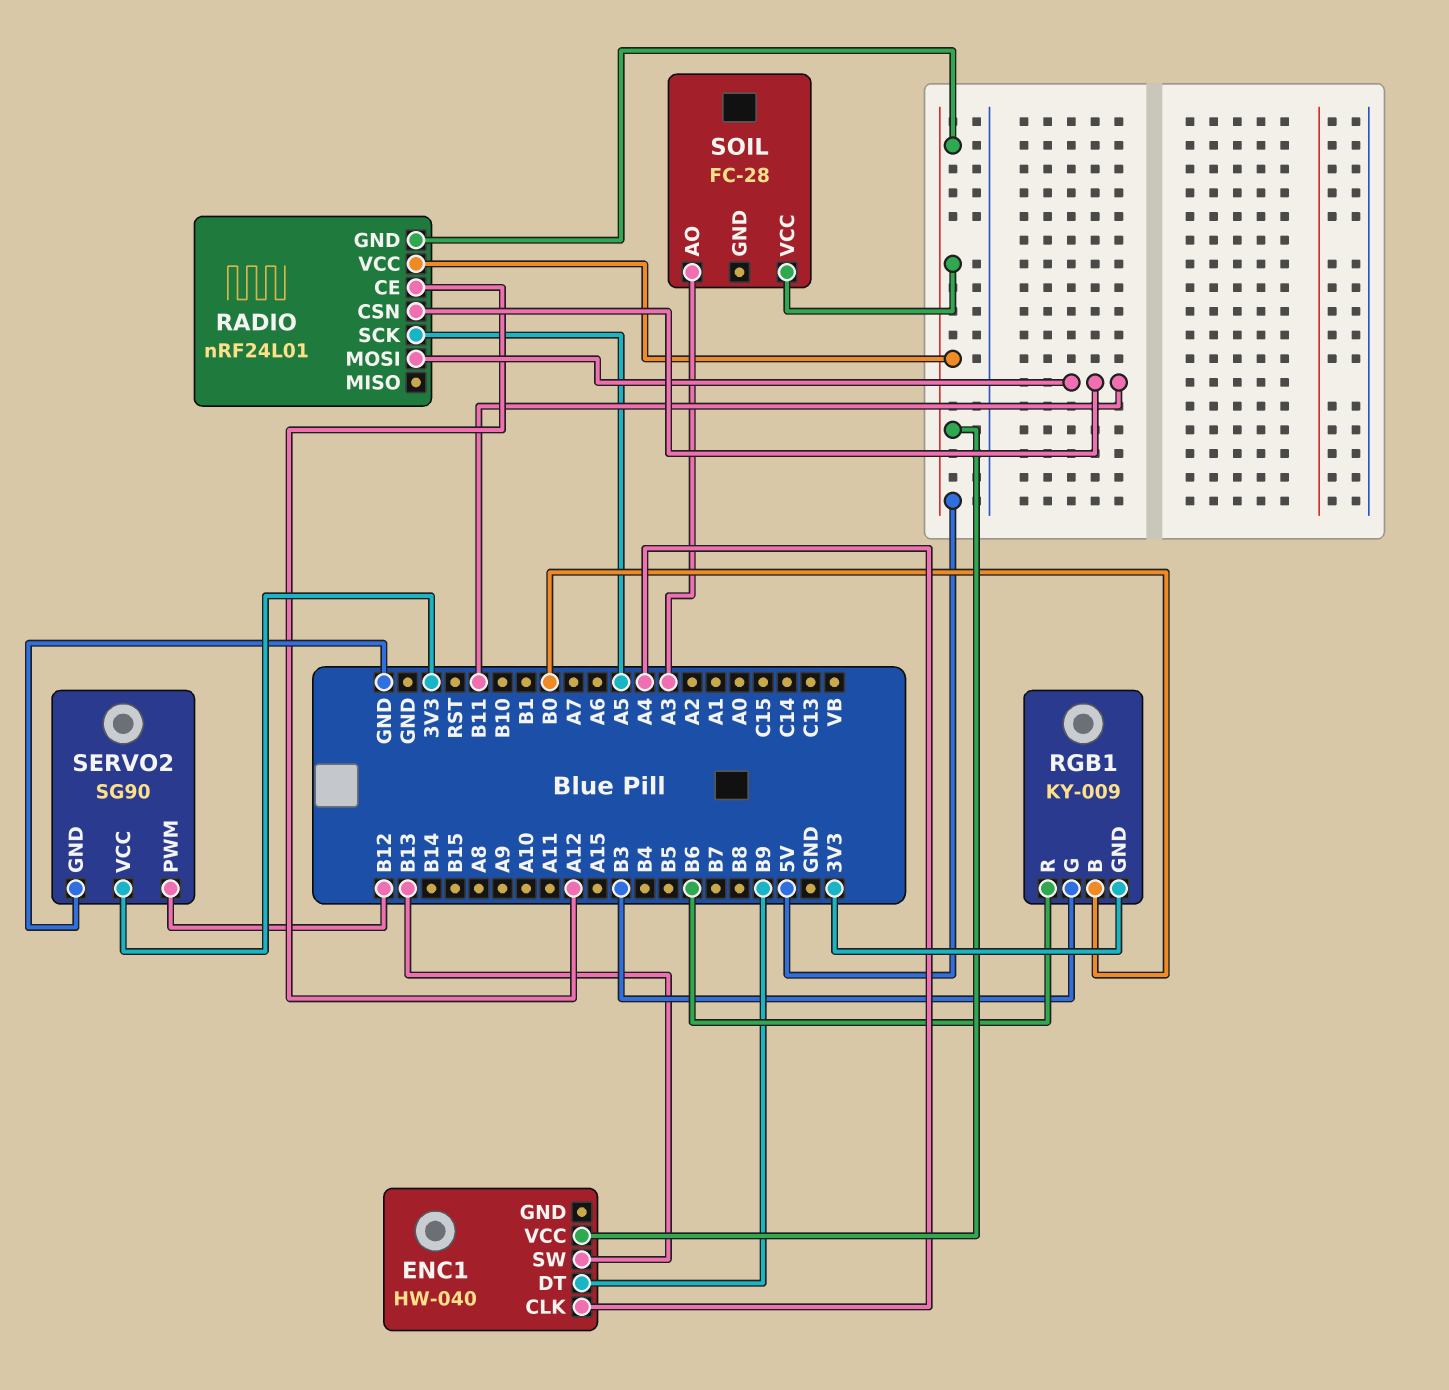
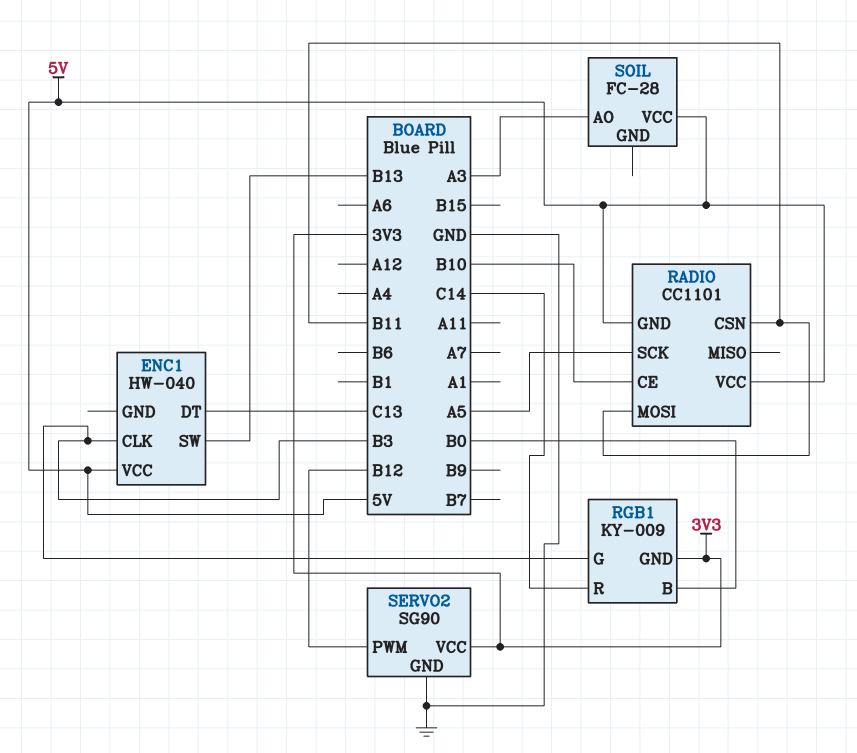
ENC1 pin CLK: A4 -> B3
ENC1 pin DT: B9 -> C13
RADIO: nRF24L01 -> CC1101
RADIO pin CE: A12 -> B10
RGB1 pin R: B6 -> C14

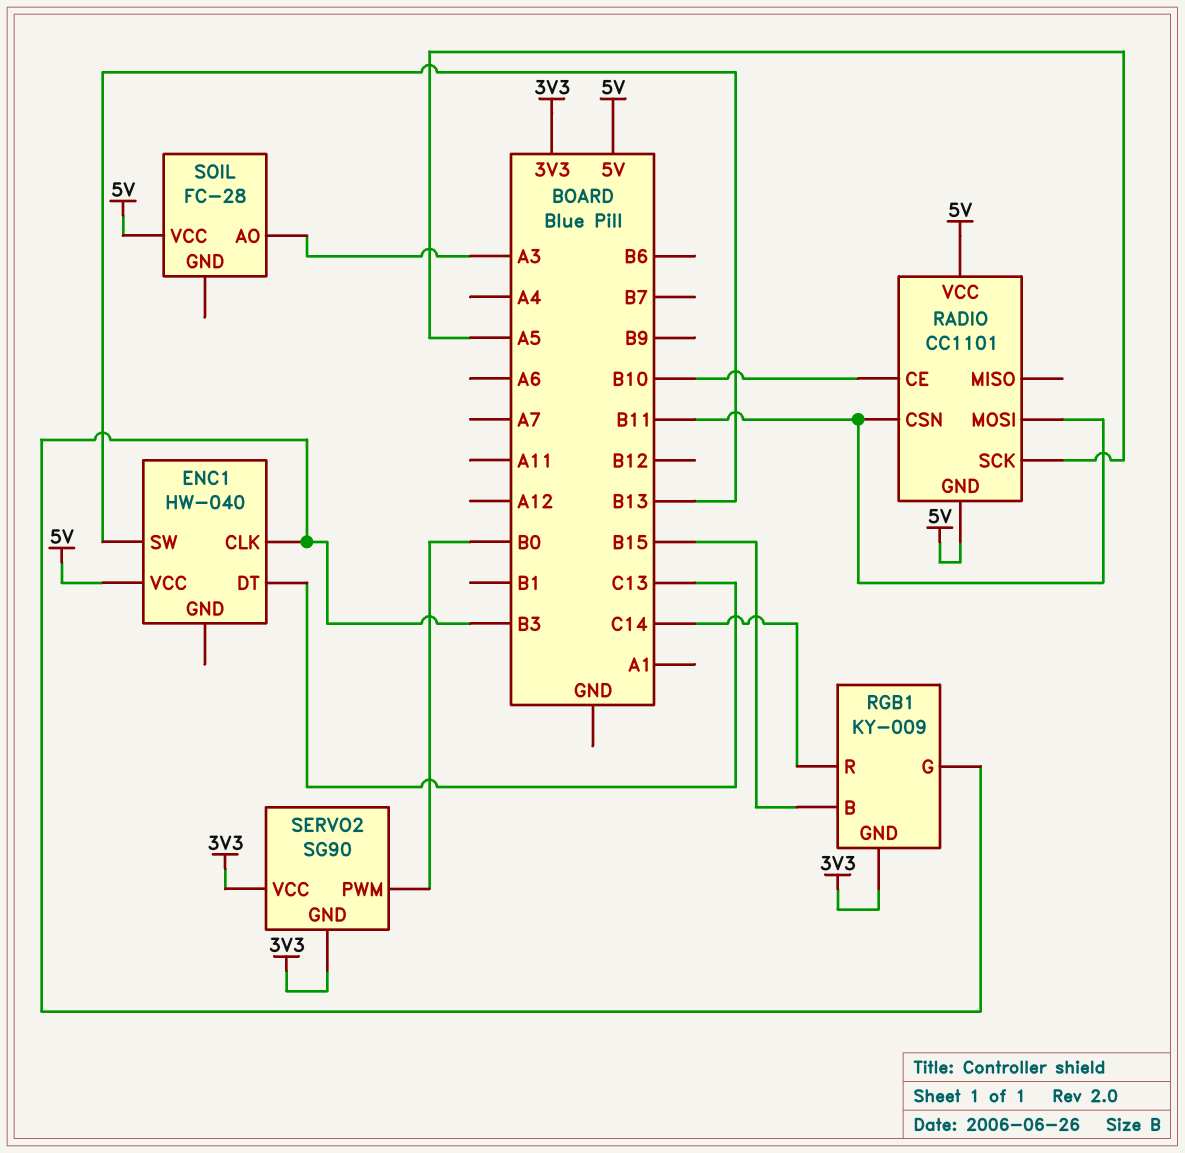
RGB1 pin B: B0 -> B15
SERVO2 pin GND: GND -> 3V3
SERVO2 pin PWM: B12 -> B0

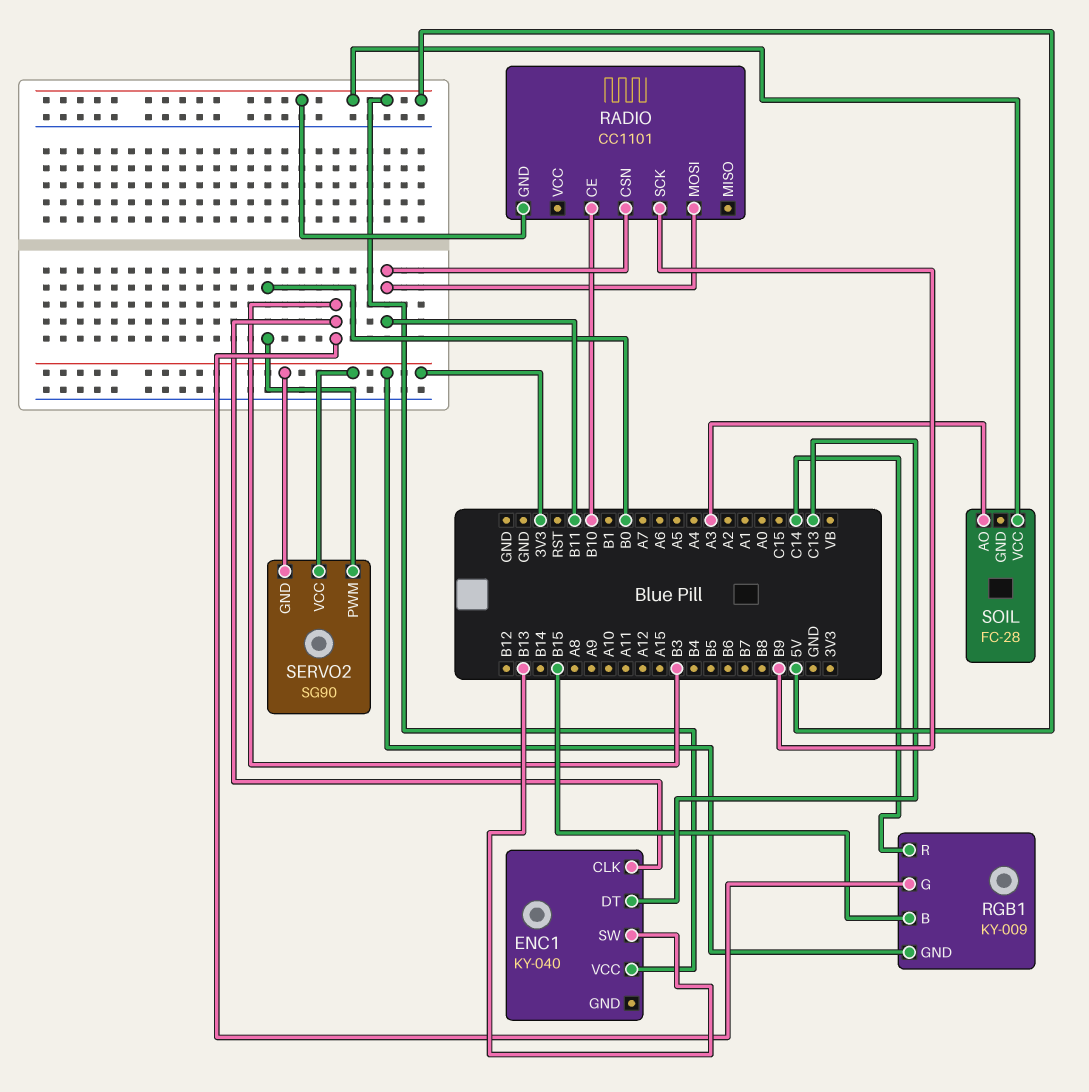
ENC1: HW-040 -> KY-040
RADIO pin SCK: A5 -> B9
RADIO pin VCC: 5V -> none

